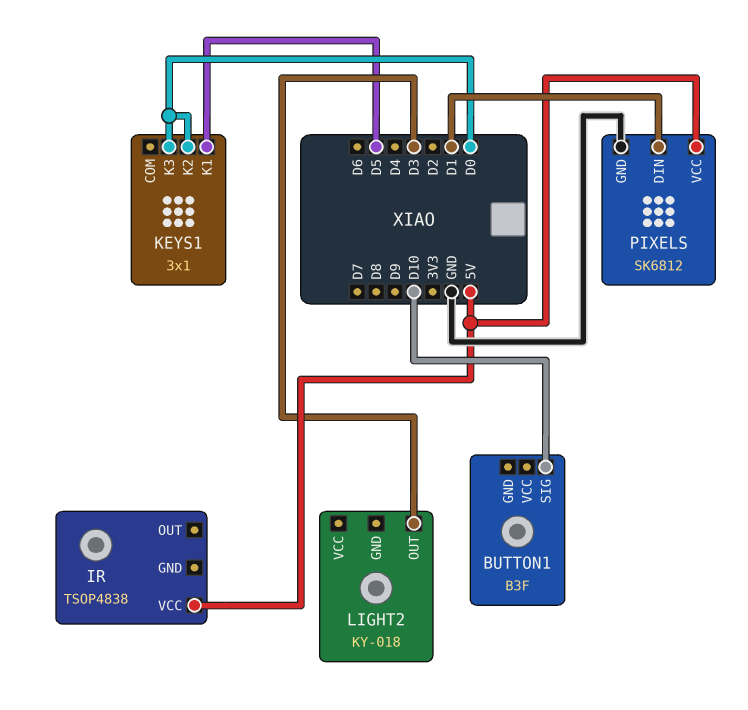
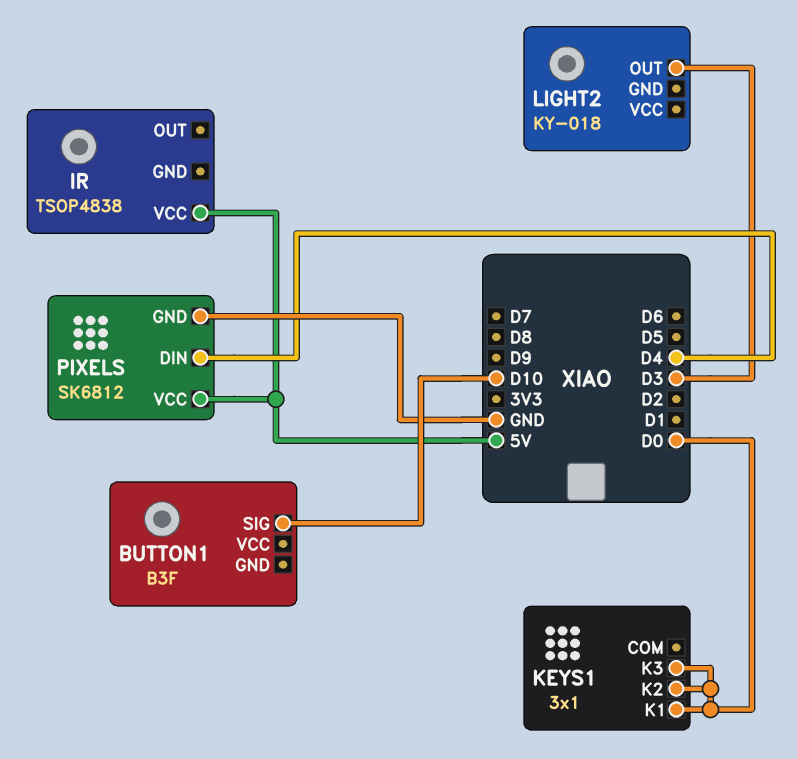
KEYS1 pin K1: D5 -> D0
PIXELS pin DIN: D1 -> D4

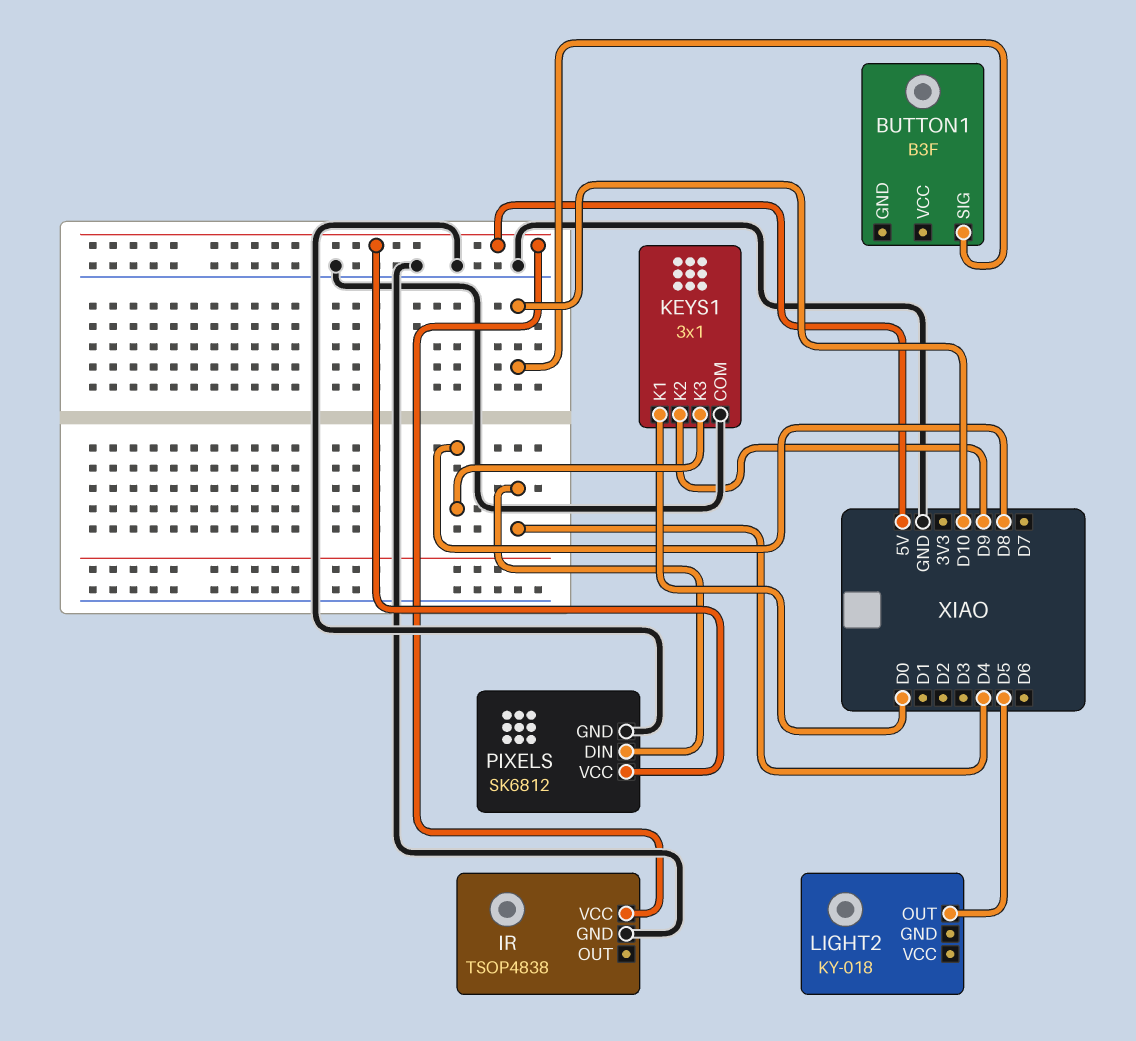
IR pin GND: none -> GND
KEYS1 pin COM: none -> GND
KEYS1 pin K2: D0 -> D9
KEYS1 pin K3: D0 -> D8
LIGHT2 pin OUT: D3 -> D5

